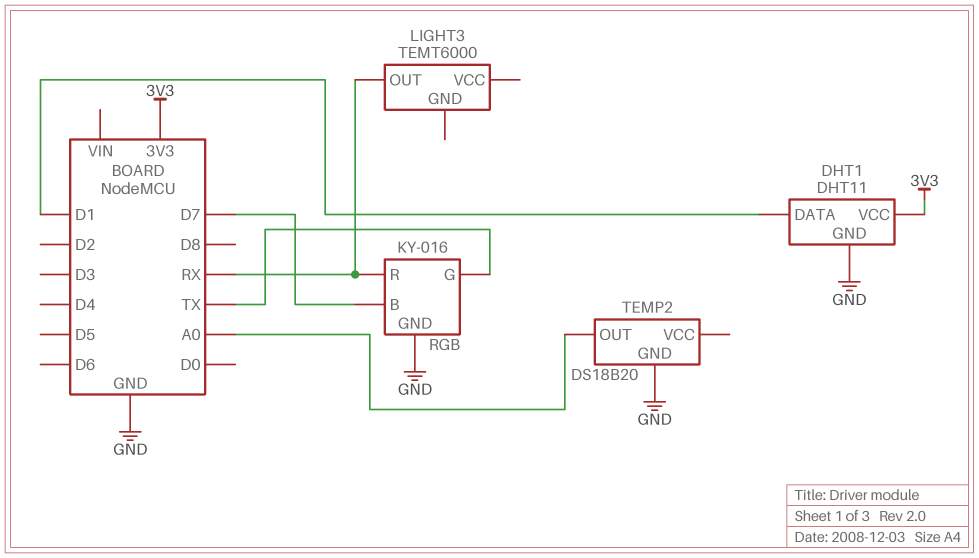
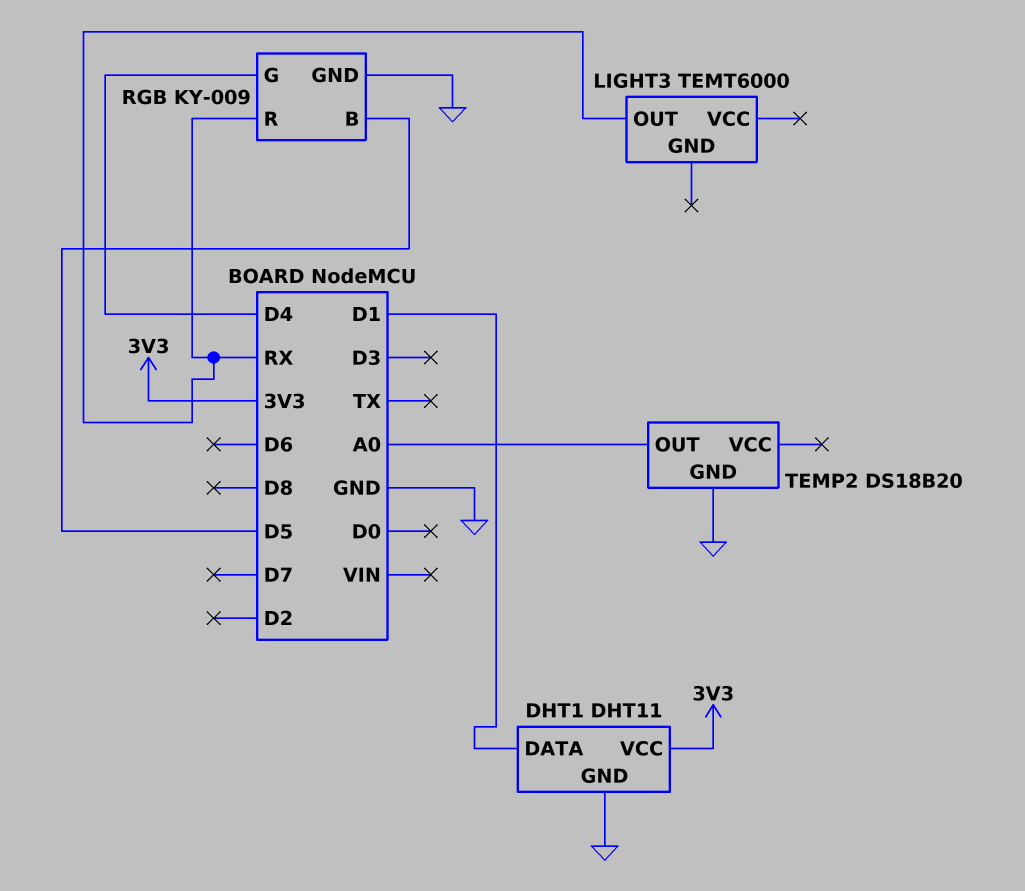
RGB: KY-016 -> KY-009
RGB pin B: D7 -> D5
RGB pin G: TX -> D4

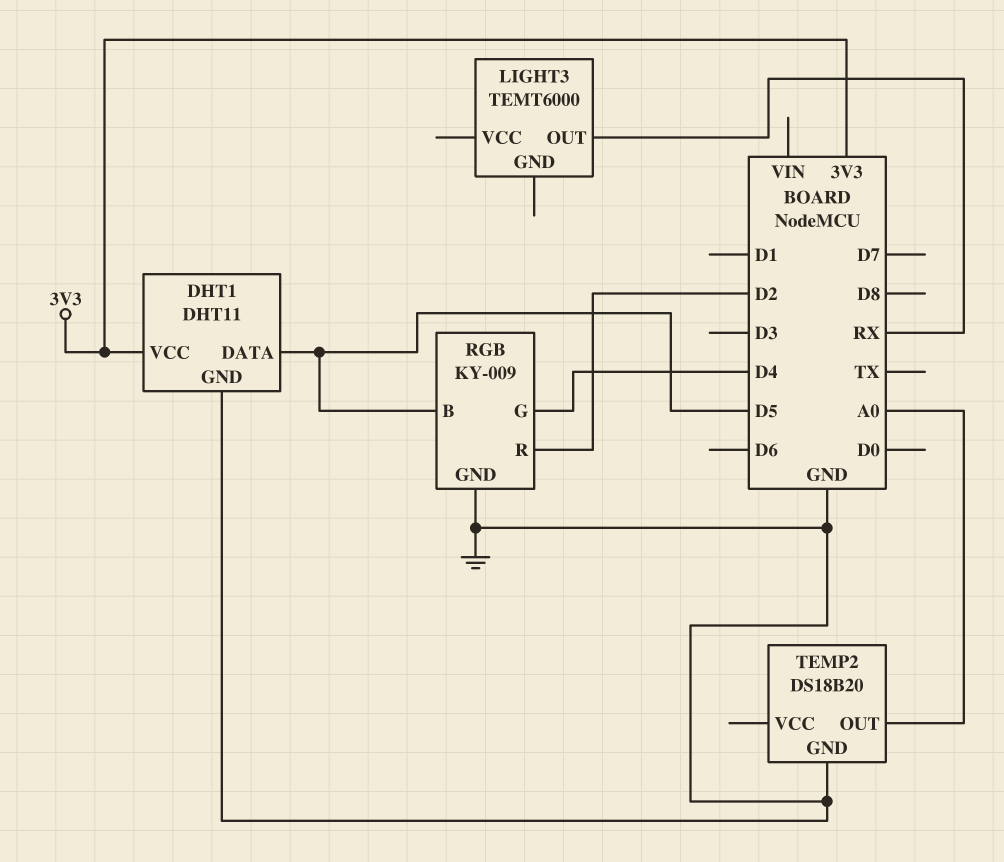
DHT1 pin DATA: D1 -> D5
RGB pin R: RX -> D2

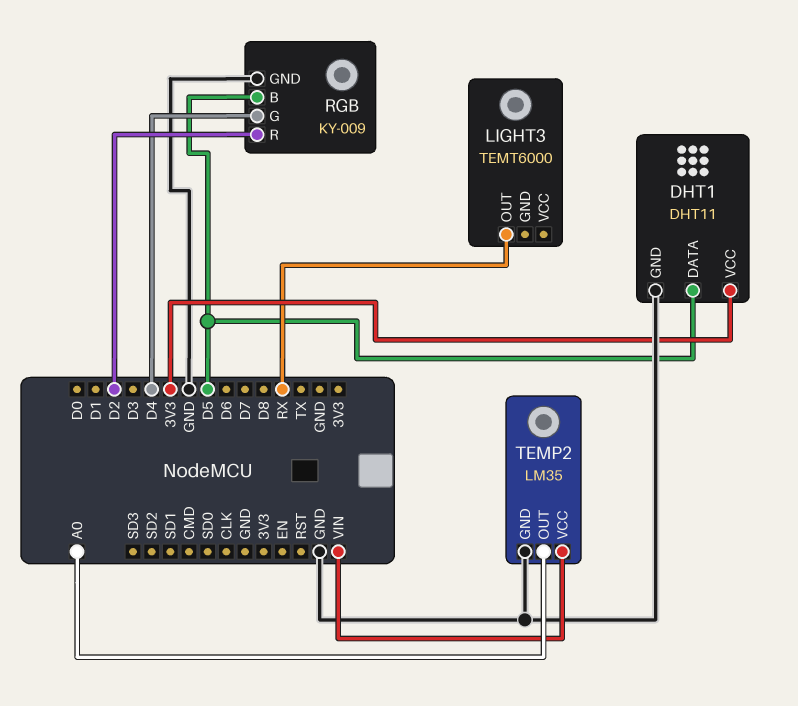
TEMP2: DS18B20 -> LM35
TEMP2 pin VCC: none -> VIN

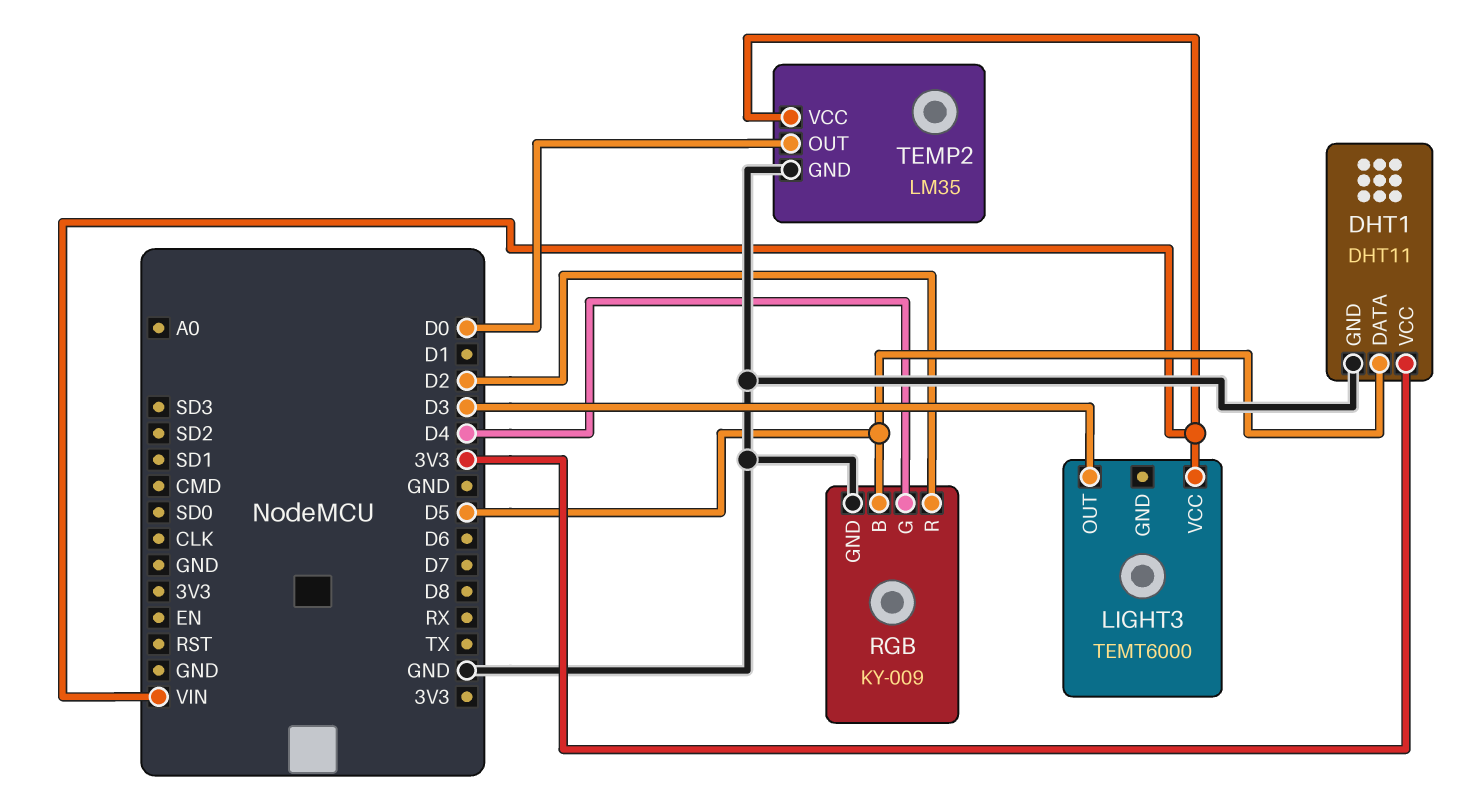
LIGHT3 pin OUT: RX -> D3
LIGHT3 pin VCC: none -> VIN
TEMP2 pin OUT: A0 -> D0

